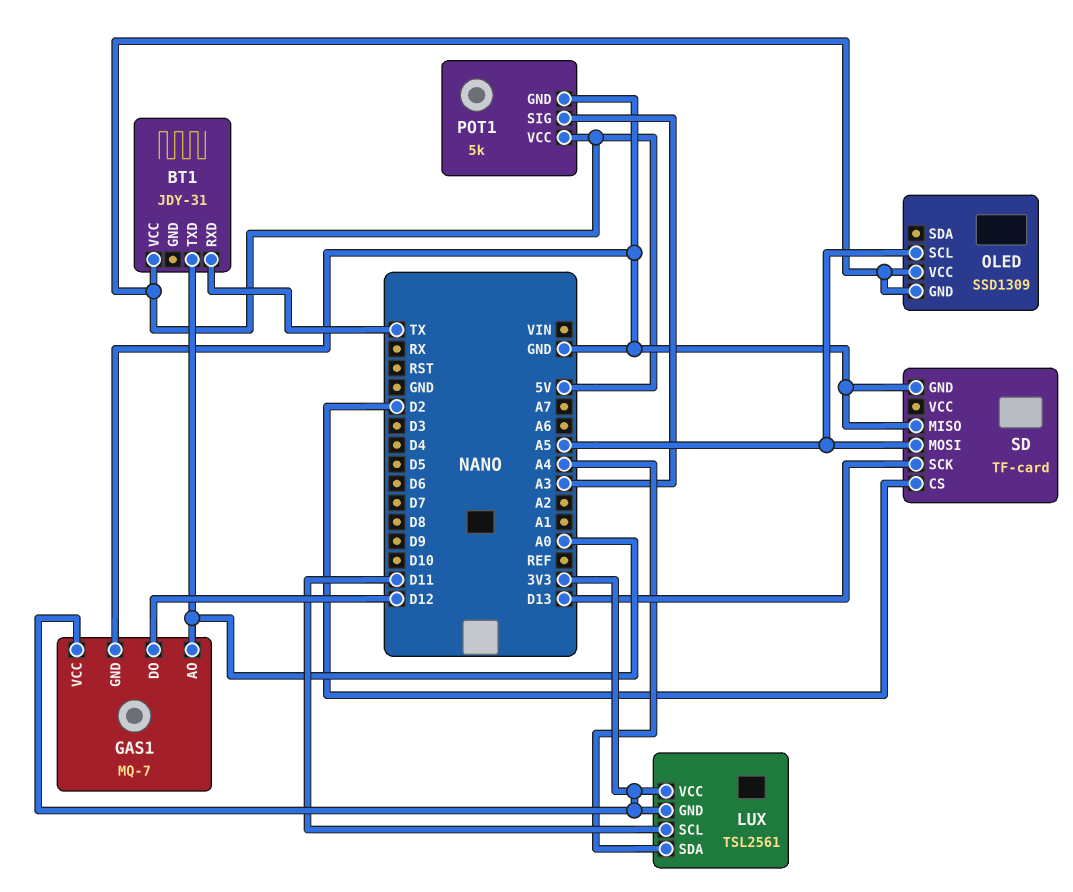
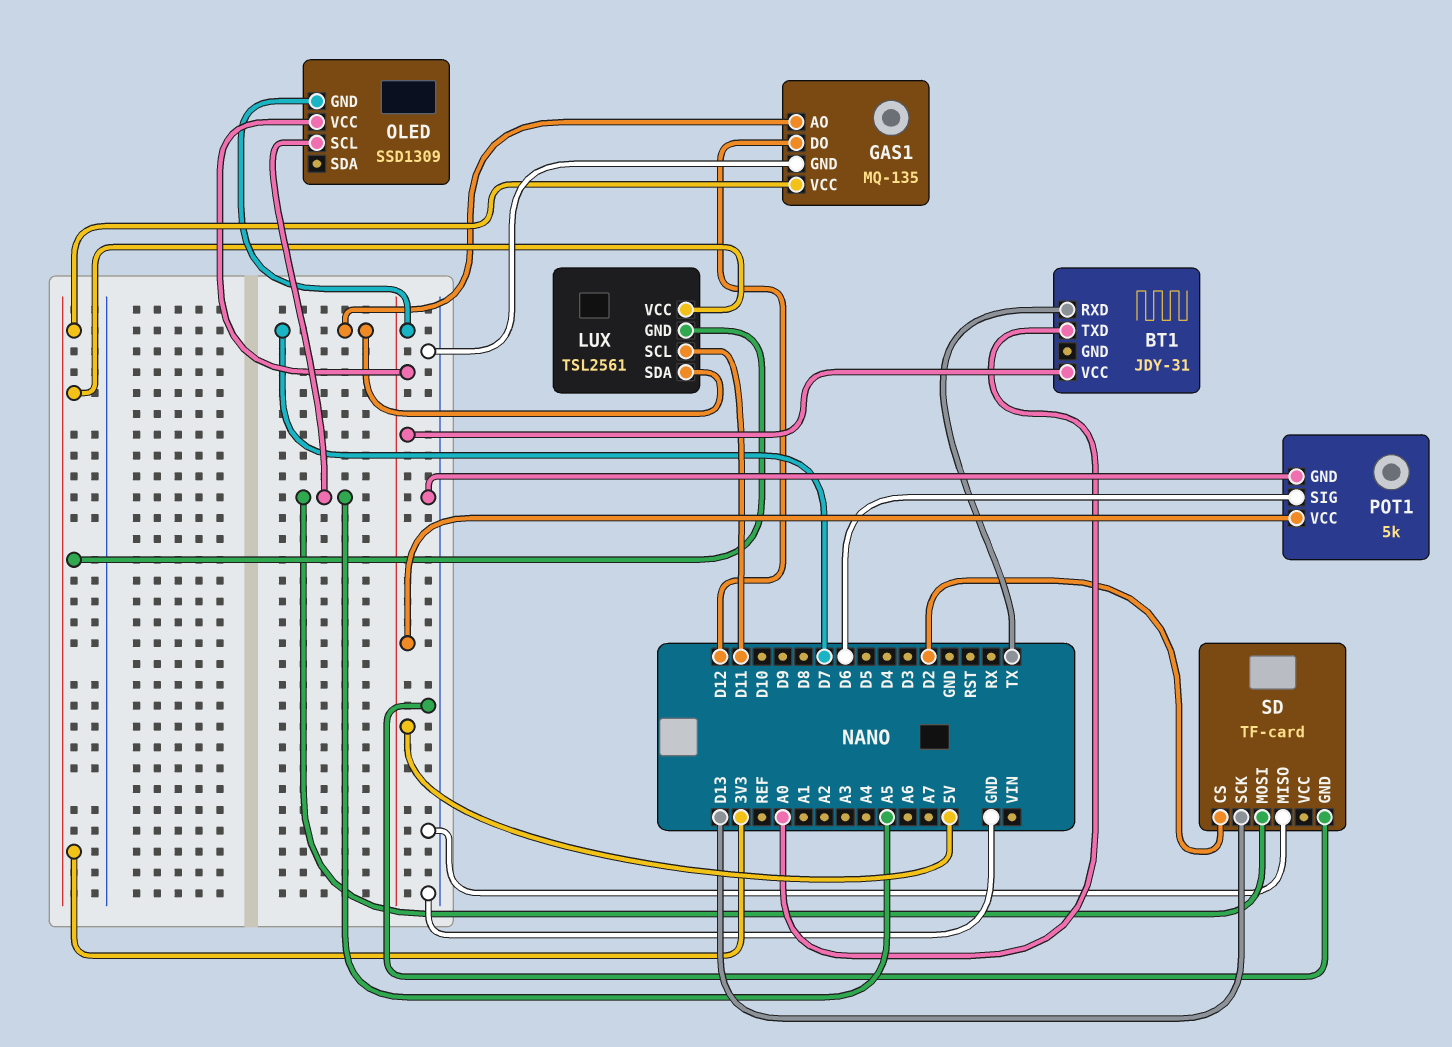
GAS1: MQ-7 -> MQ-135
GAS1 pin AO: A0 -> D7
LUX pin SDA: A4 -> D7
POT1 pin SIG: A3 -> D6

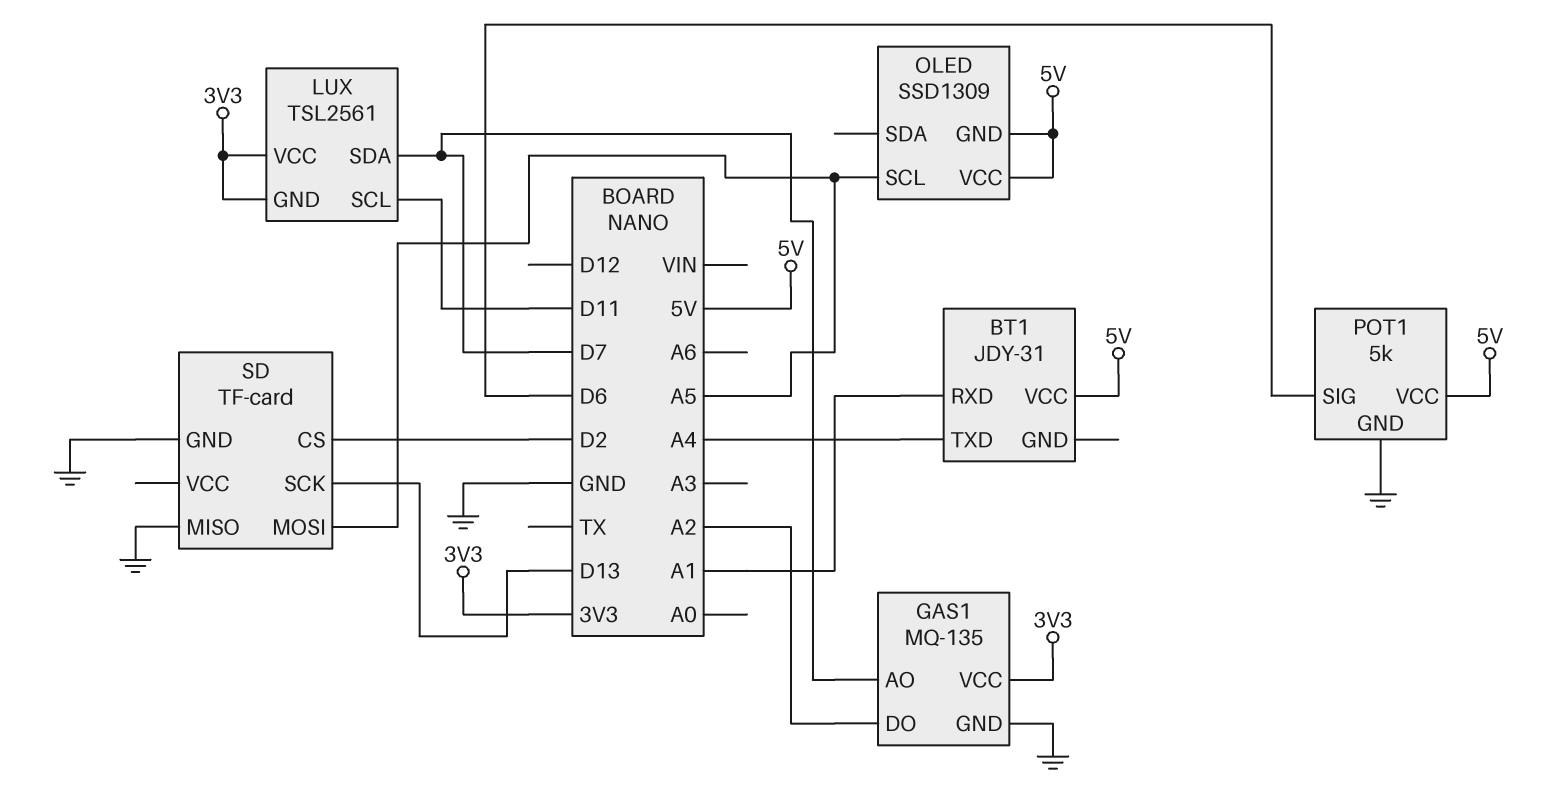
BT1 pin RXD: TX -> A1
BT1 pin TXD: A0 -> A4
GAS1 pin DO: D12 -> A2

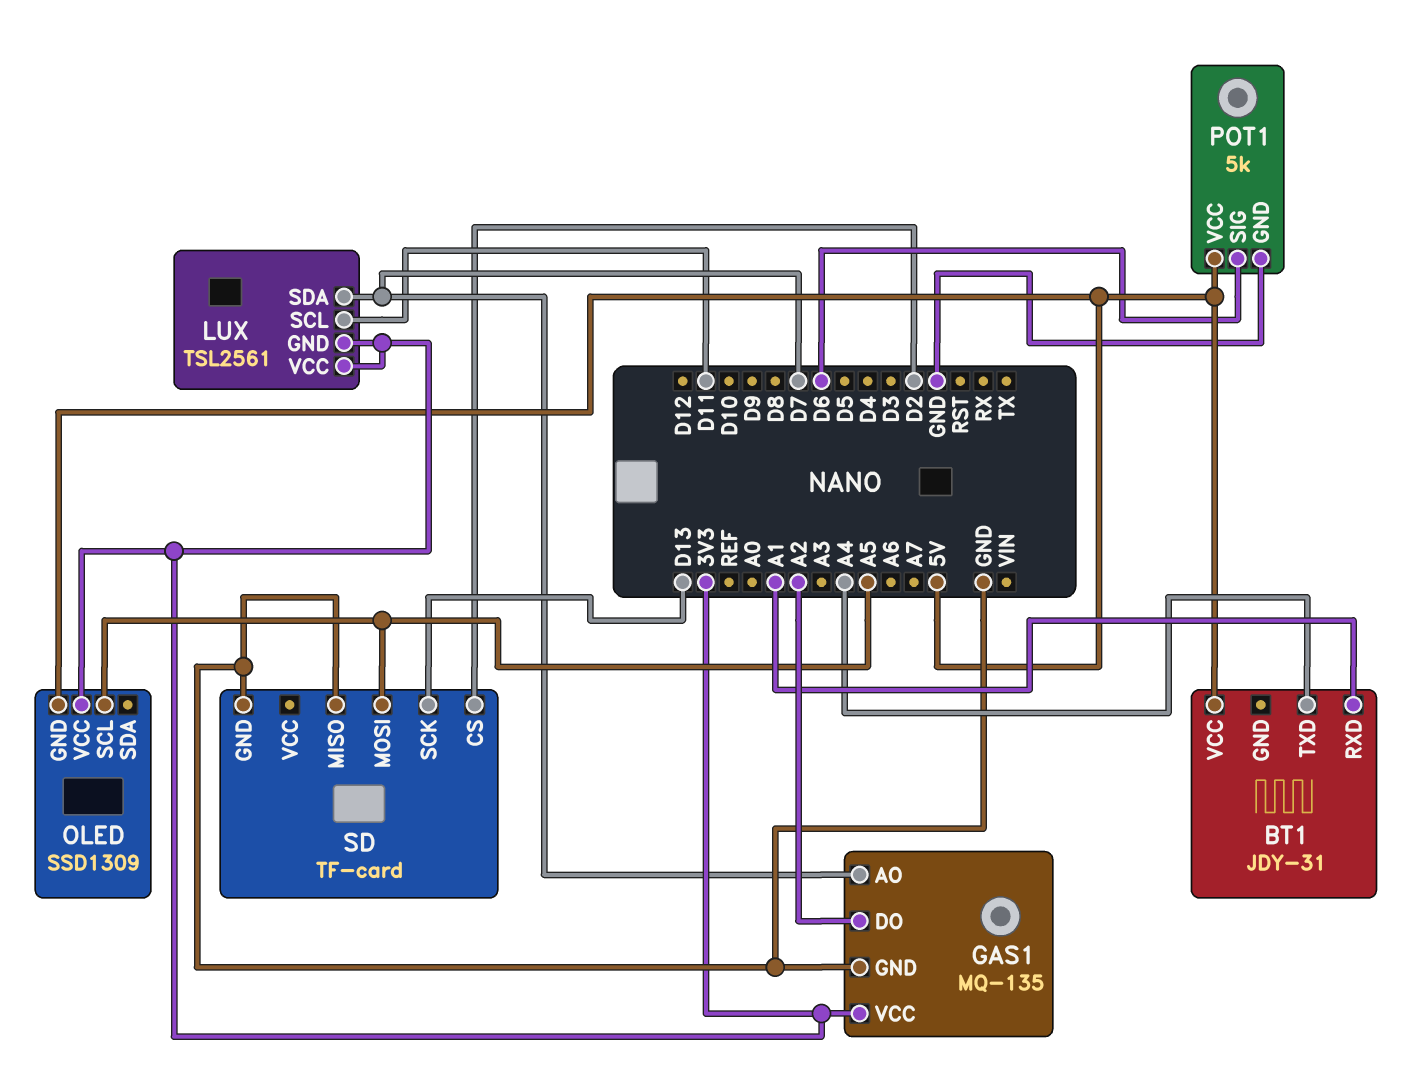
OLED pin VCC: 5V -> 3V3

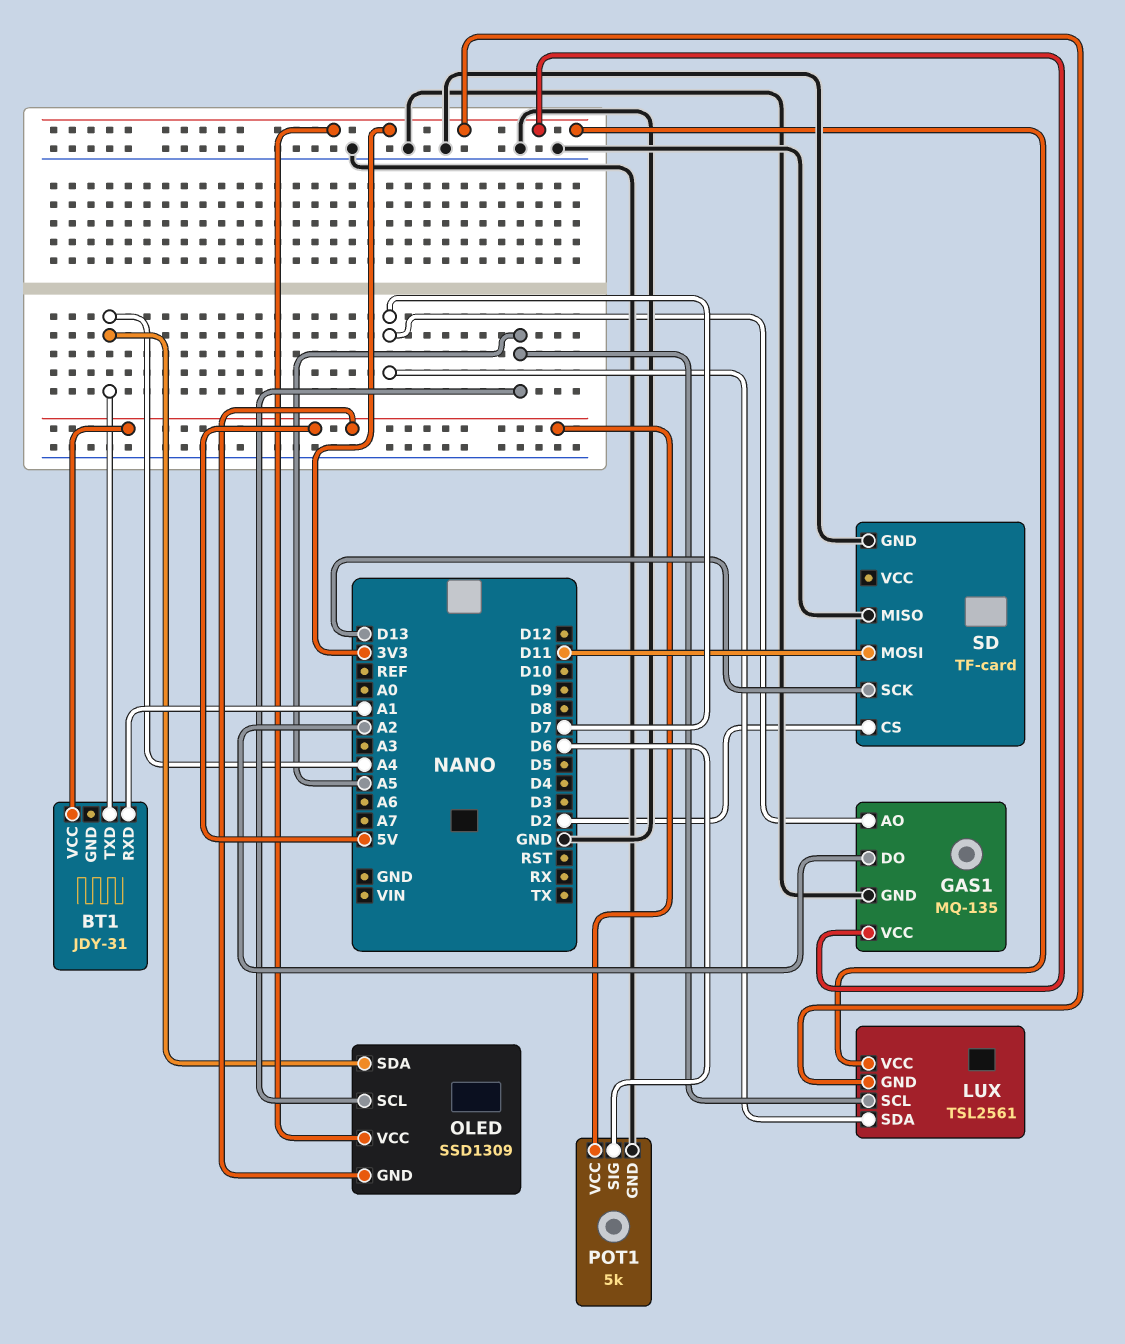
LUX pin SCL: D11 -> A5
OLED pin SDA: none -> A4
SD pin MOSI: A5 -> D11

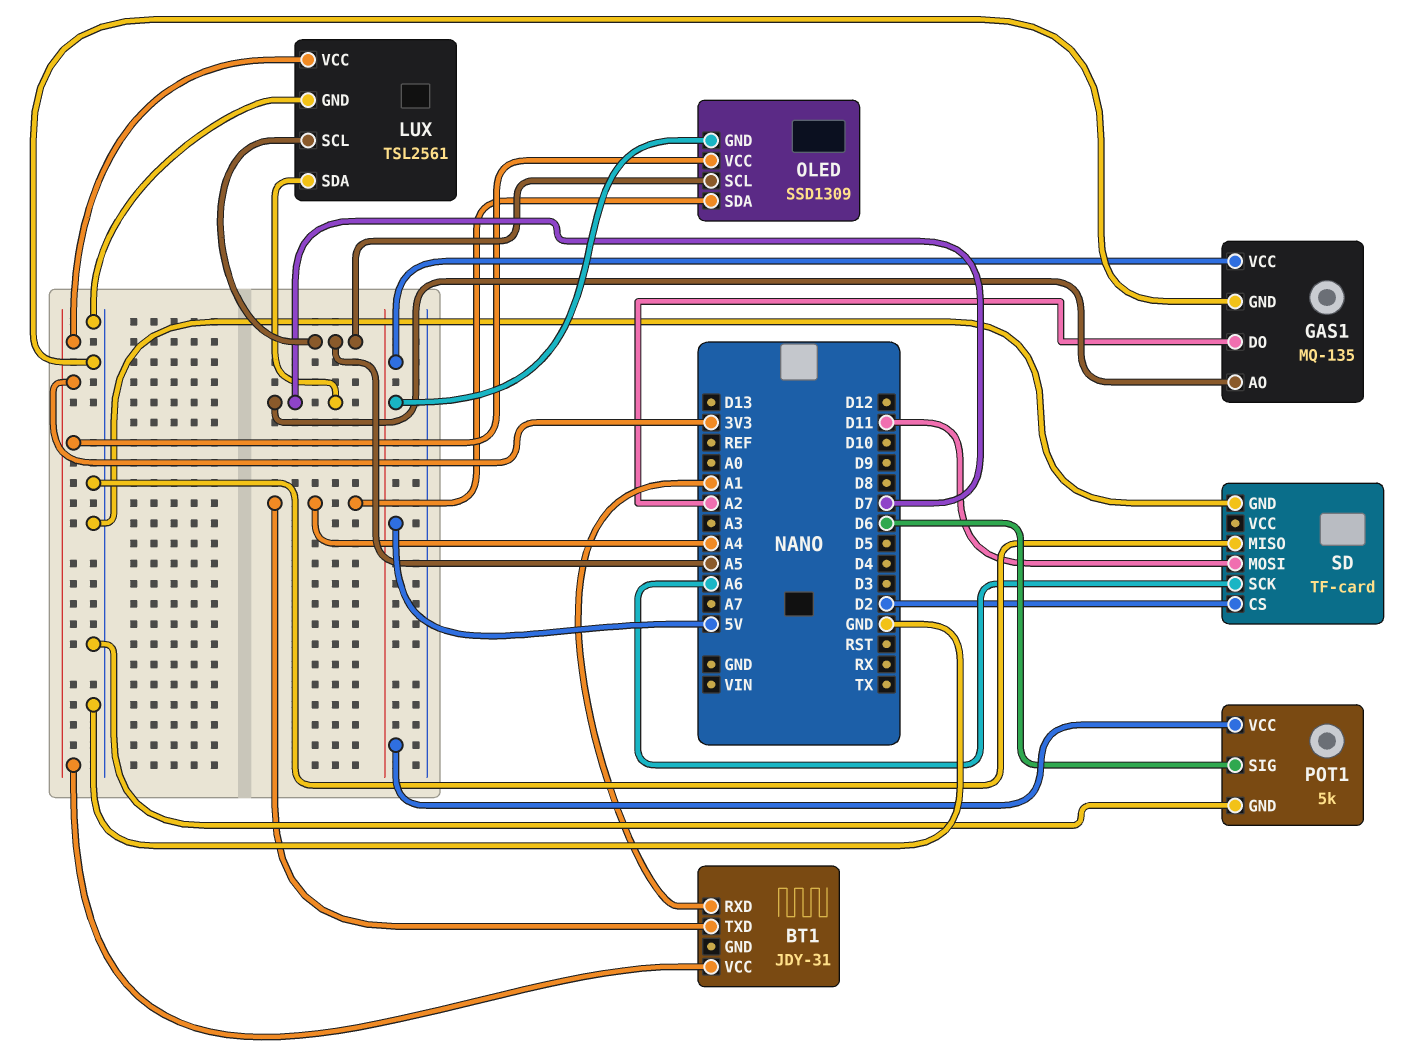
BT1 pin VCC: 5V -> 3V3
GAS1 pin VCC: 3V3 -> 5V
LUX pin GND: 3V3 -> GND
SD pin SCK: D13 -> A6

